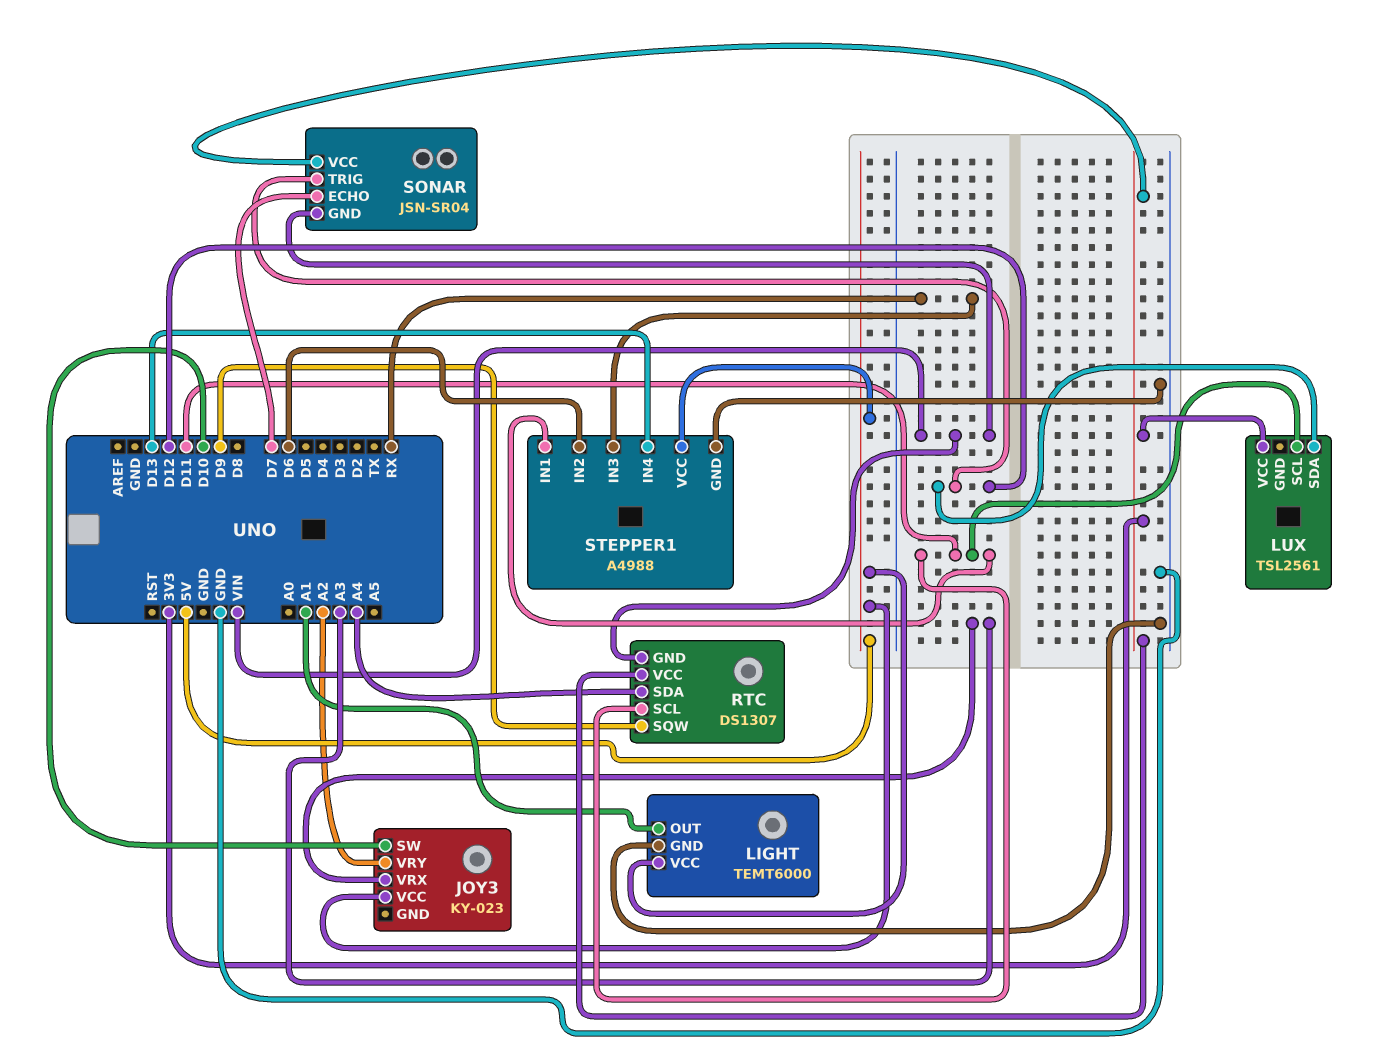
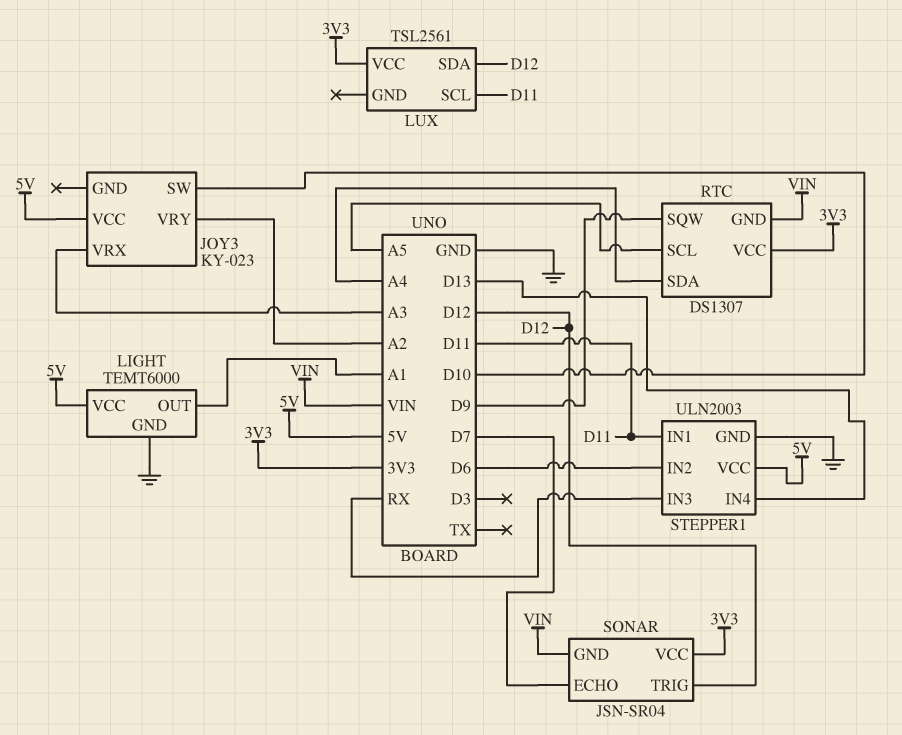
RTC pin SCL: D11 -> A5
STEPPER1: A4988 -> ULN2003

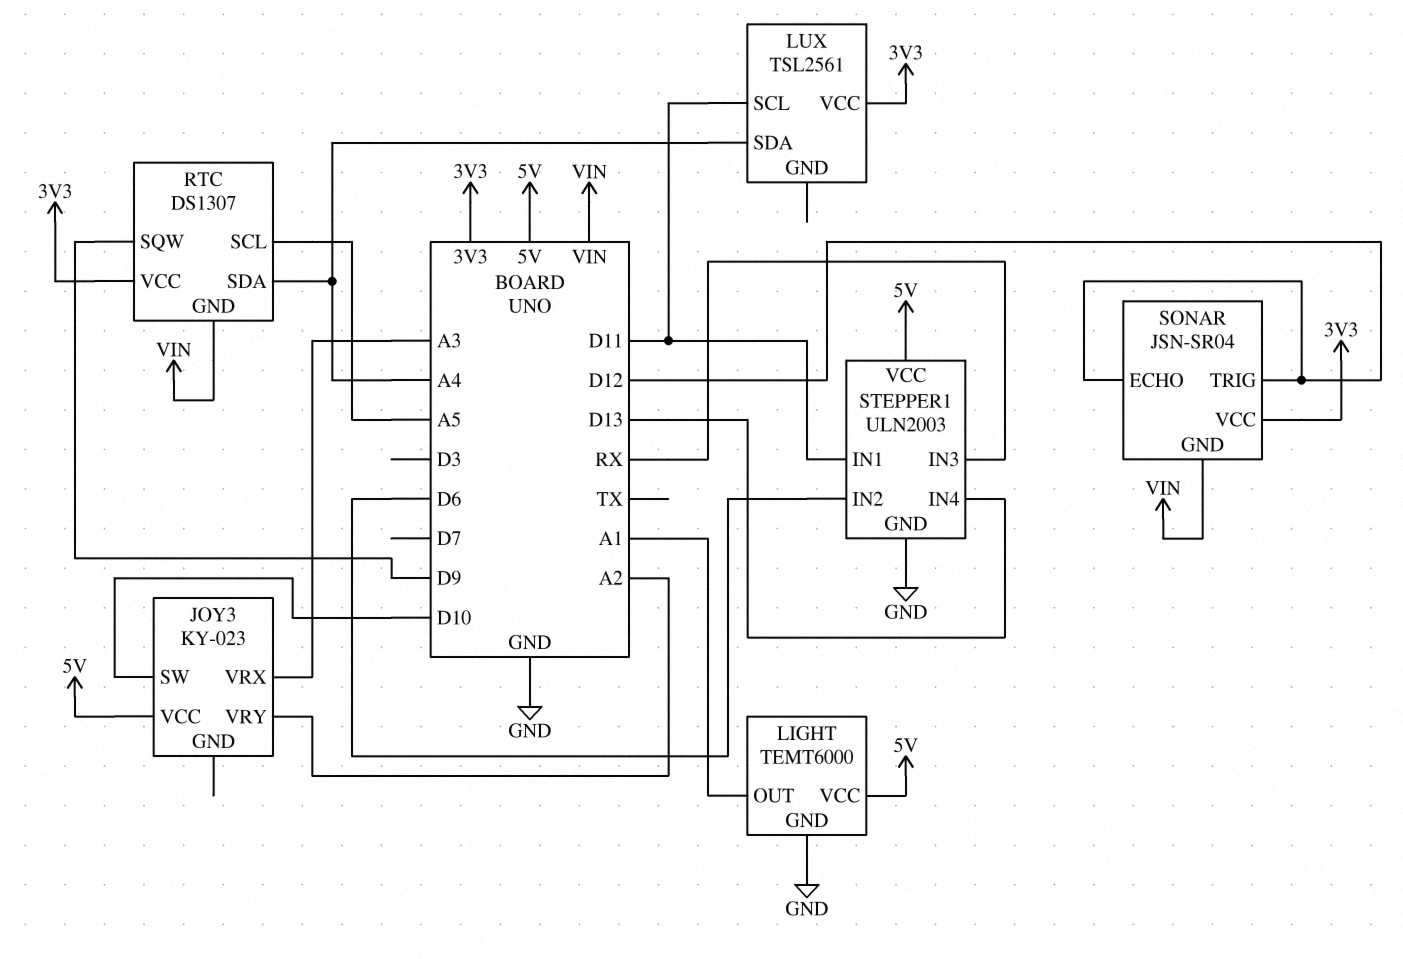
LUX pin SDA: D12 -> A4
SONAR pin ECHO: D7 -> D12

